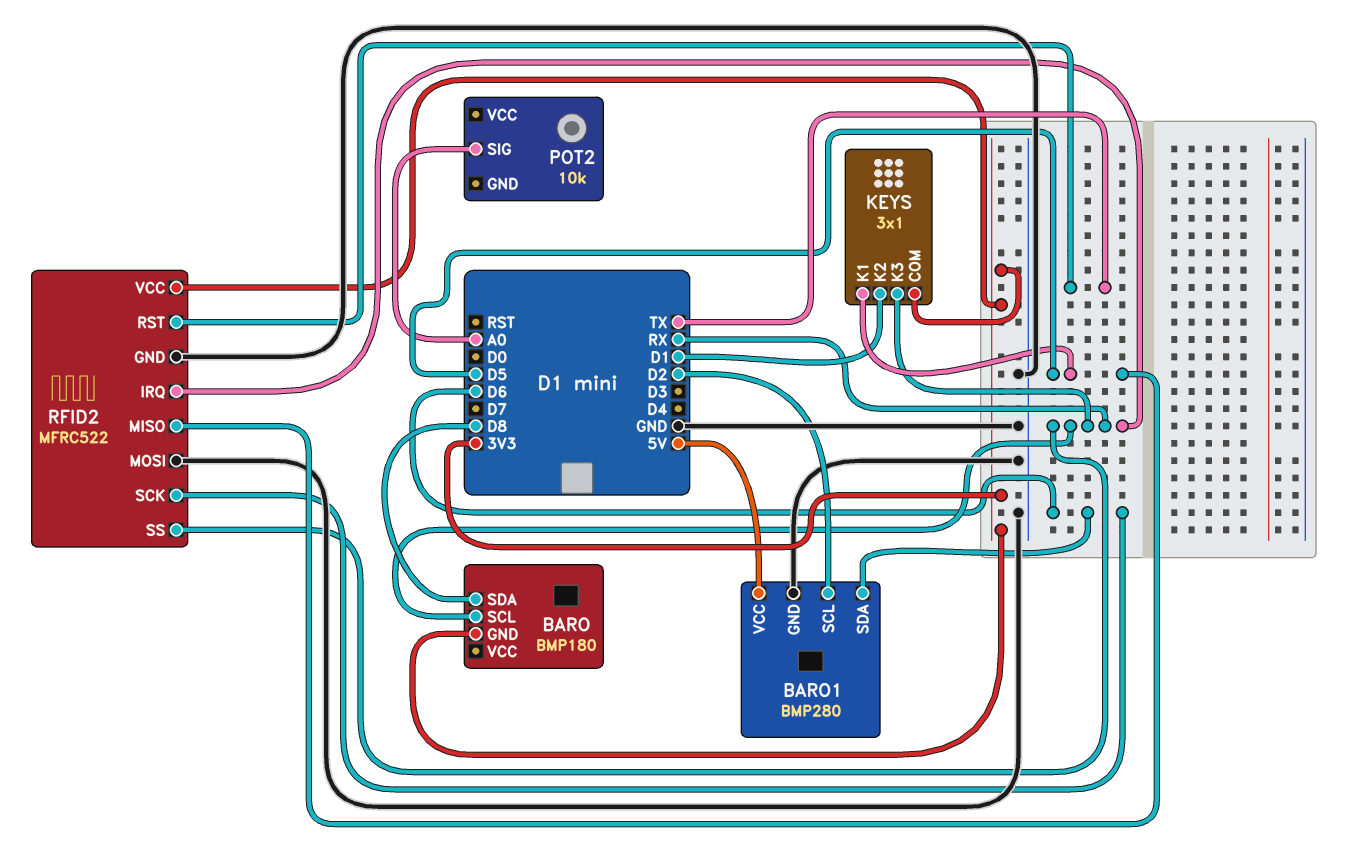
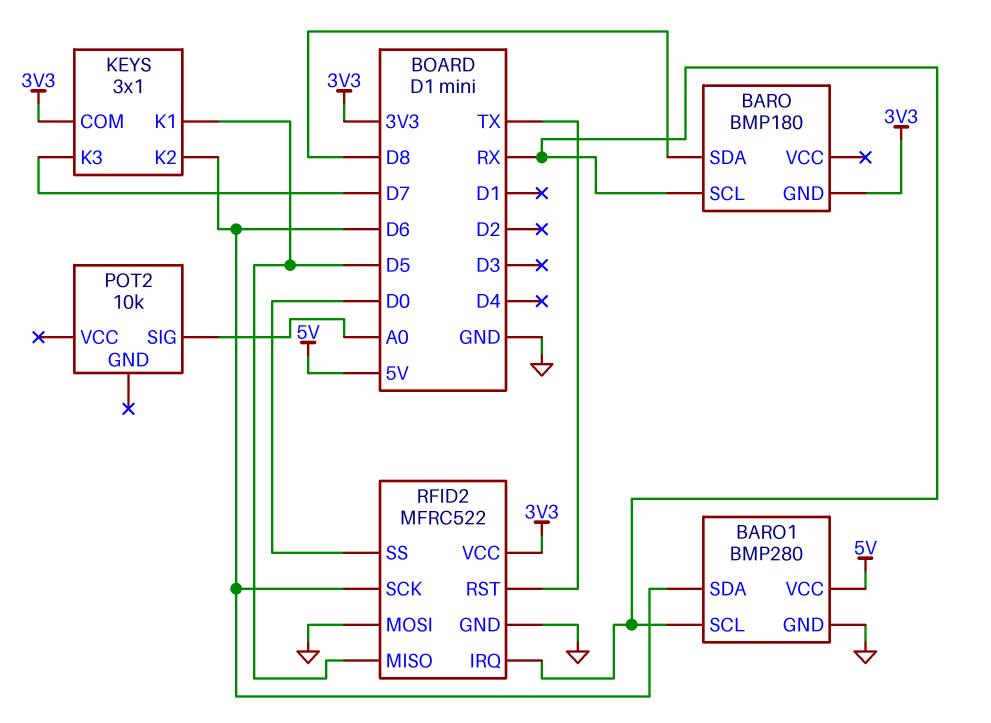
BARO1 pin SCL: D2 -> RX
KEYS pin K2: D1 -> D6
KEYS pin K3: RX -> D7
RFID2 pin SS: RX -> D0

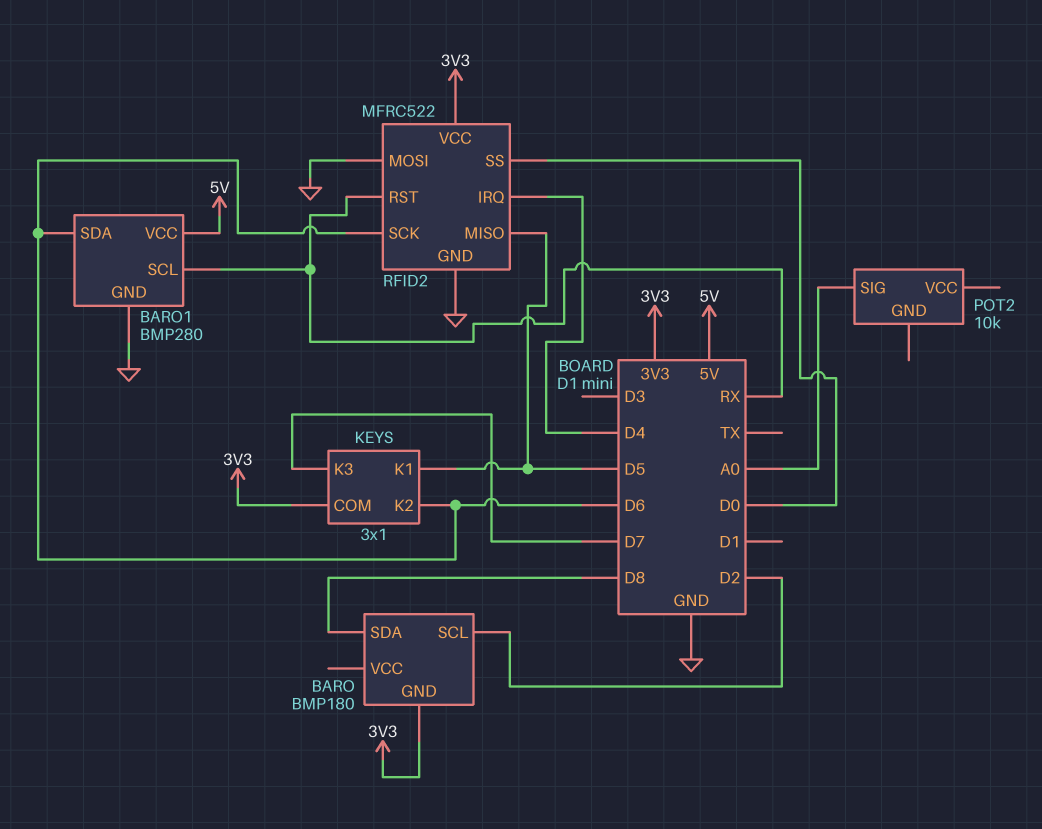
BARO pin SCL: RX -> D2
RFID2 pin IRQ: RX -> D4
RFID2 pin RST: TX -> RX

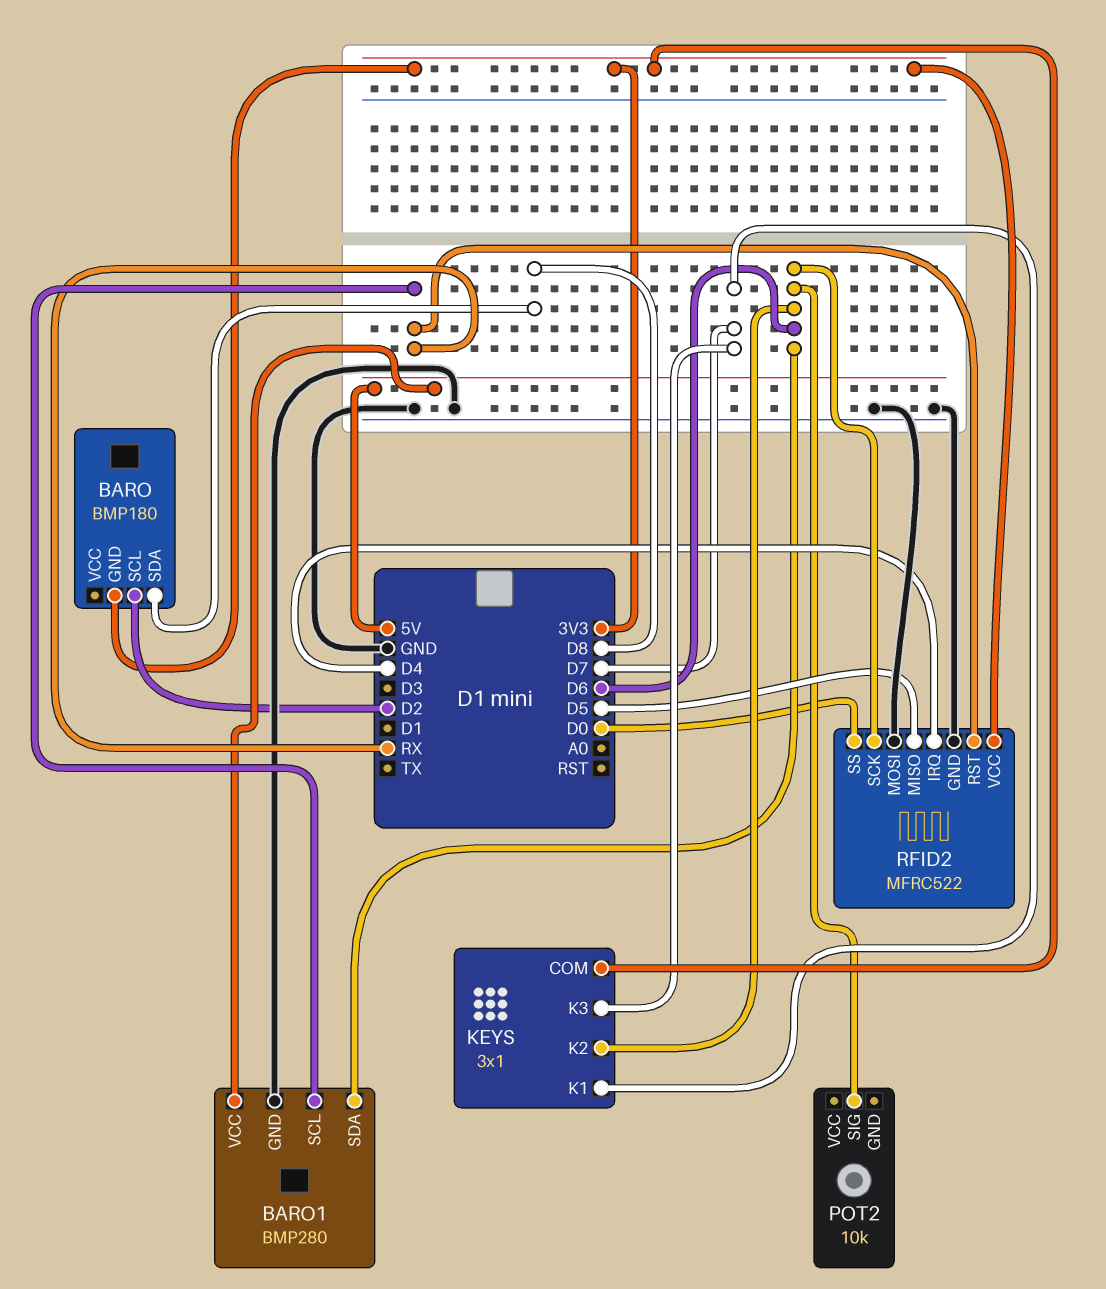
KEYS pin K1: D5 -> D7
POT2 pin SIG: A0 -> D6

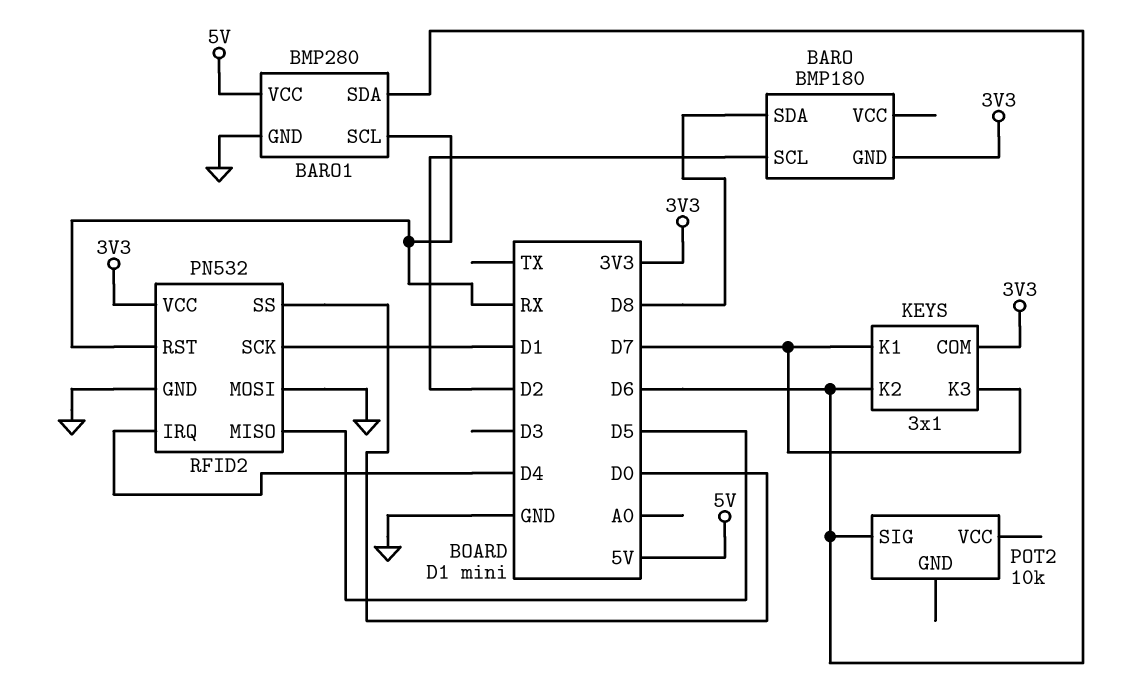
RFID2: MFRC522 -> PN532
RFID2 pin SCK: D6 -> D1

